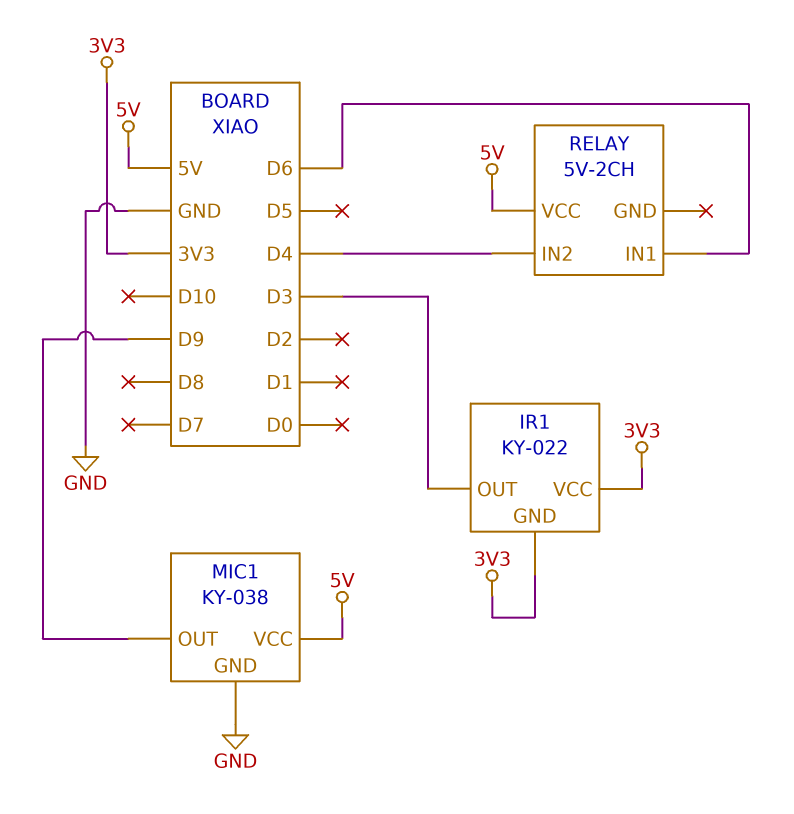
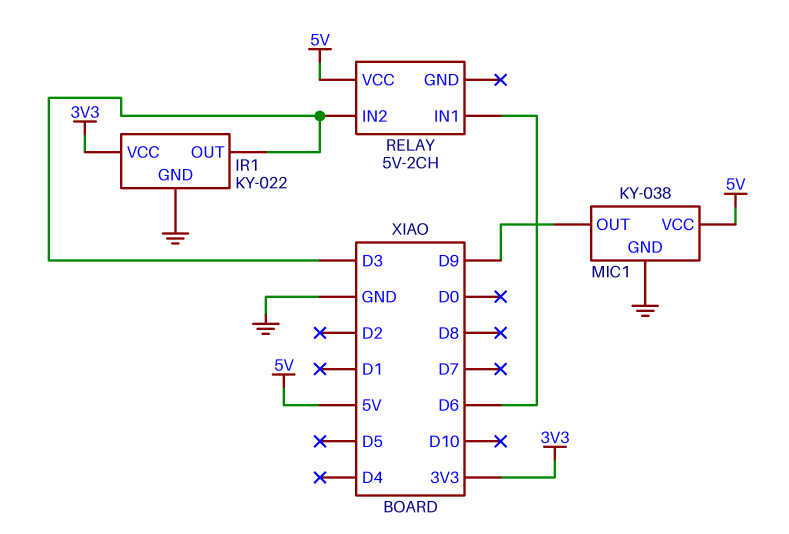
IR1 pin GND: 3V3 -> GND
RELAY pin IN2: D4 -> D3

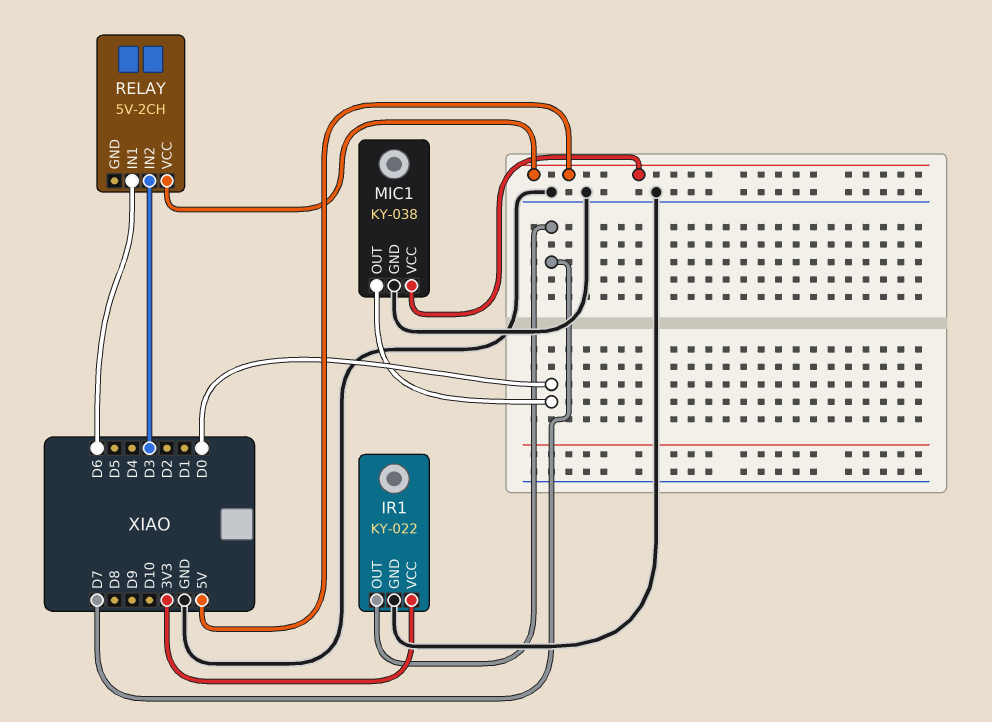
IR1 pin OUT: D3 -> D7
MIC1 pin OUT: D9 -> D0

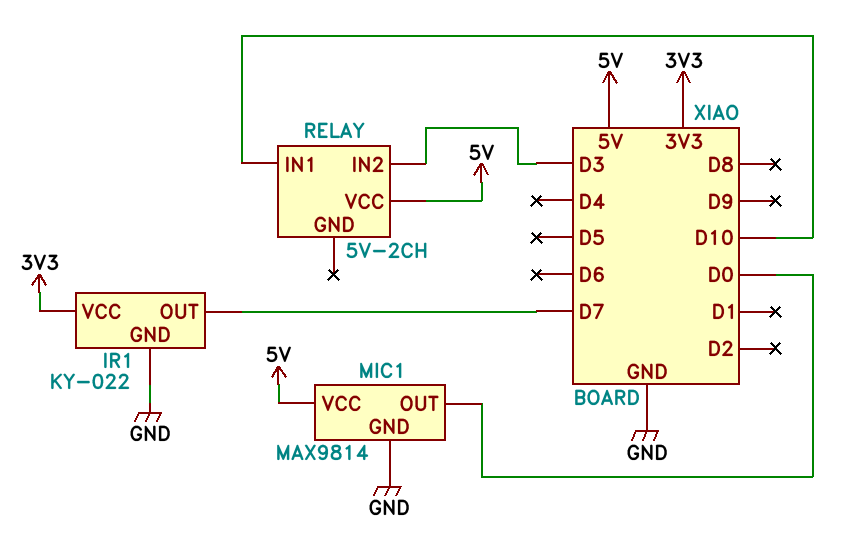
MIC1: KY-038 -> MAX9814
RELAY pin IN1: D6 -> D10

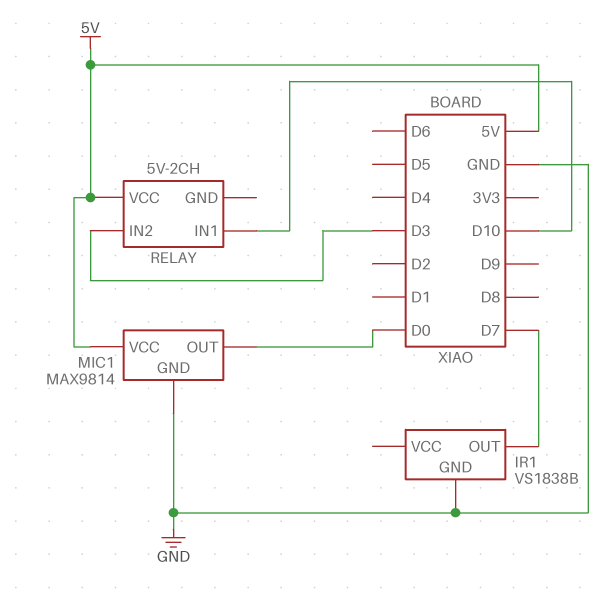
IR1: KY-022 -> VS1838B
IR1 pin VCC: 3V3 -> none

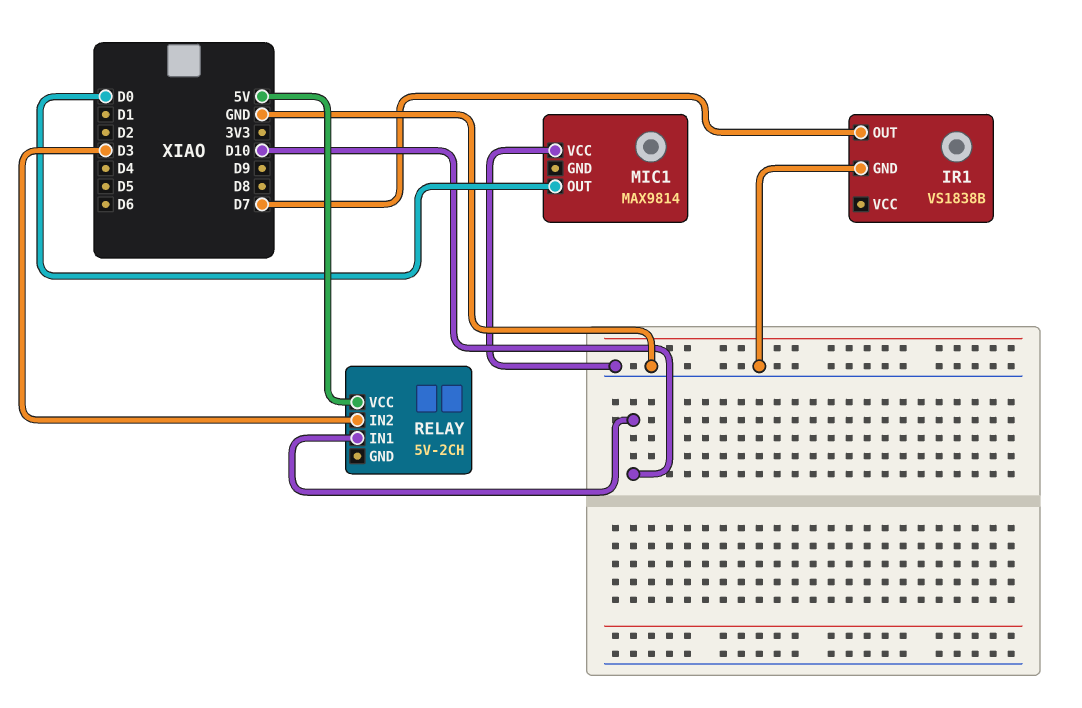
MIC1 pin GND: GND -> none
MIC1 pin VCC: 5V -> GND

